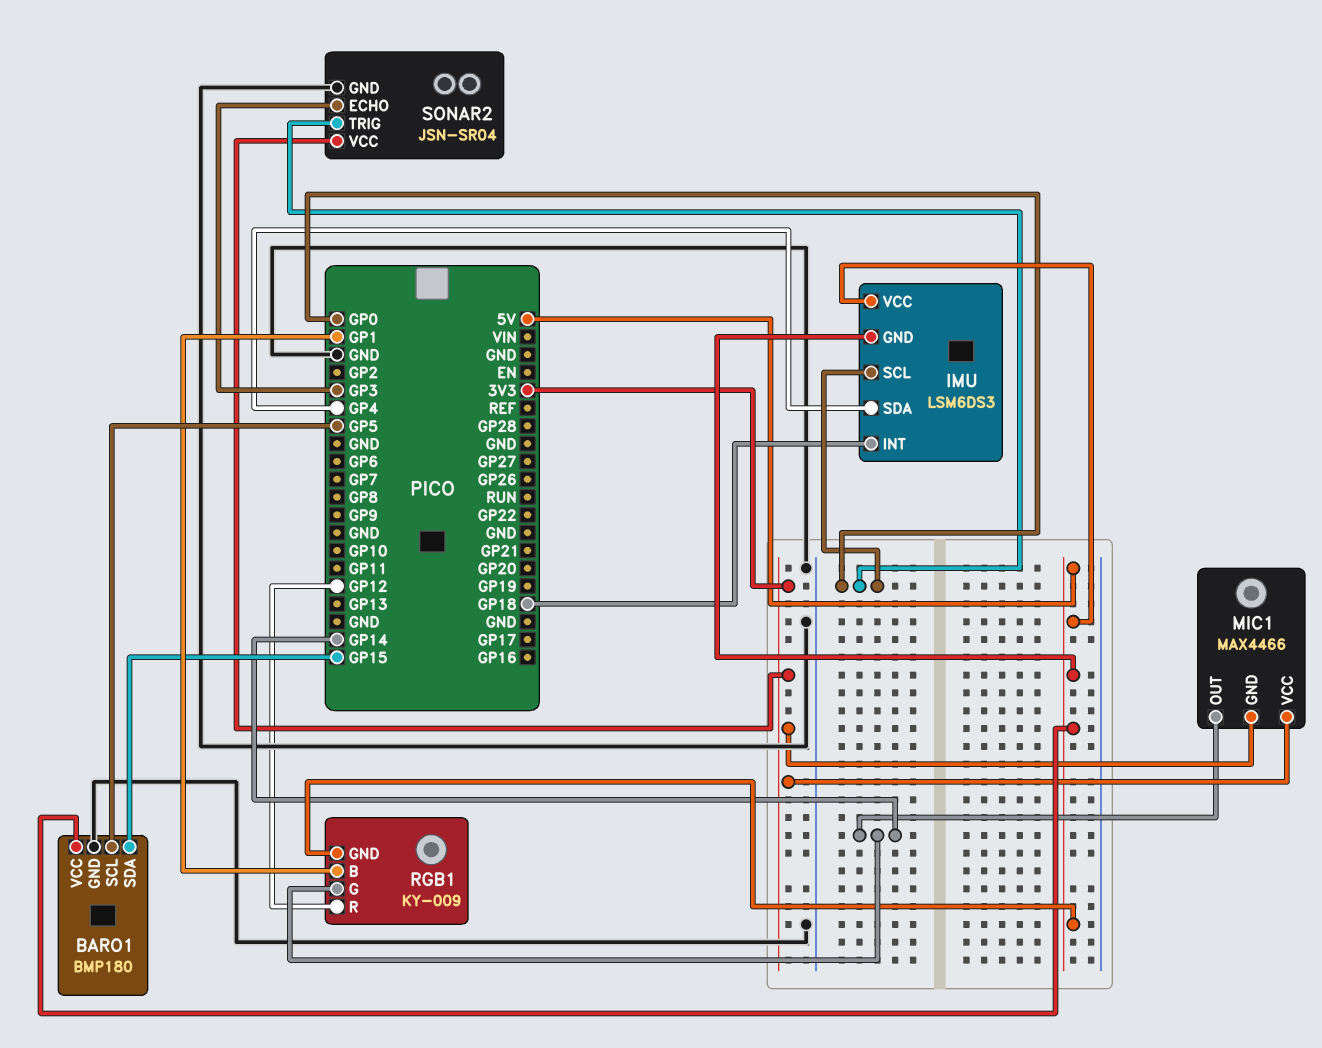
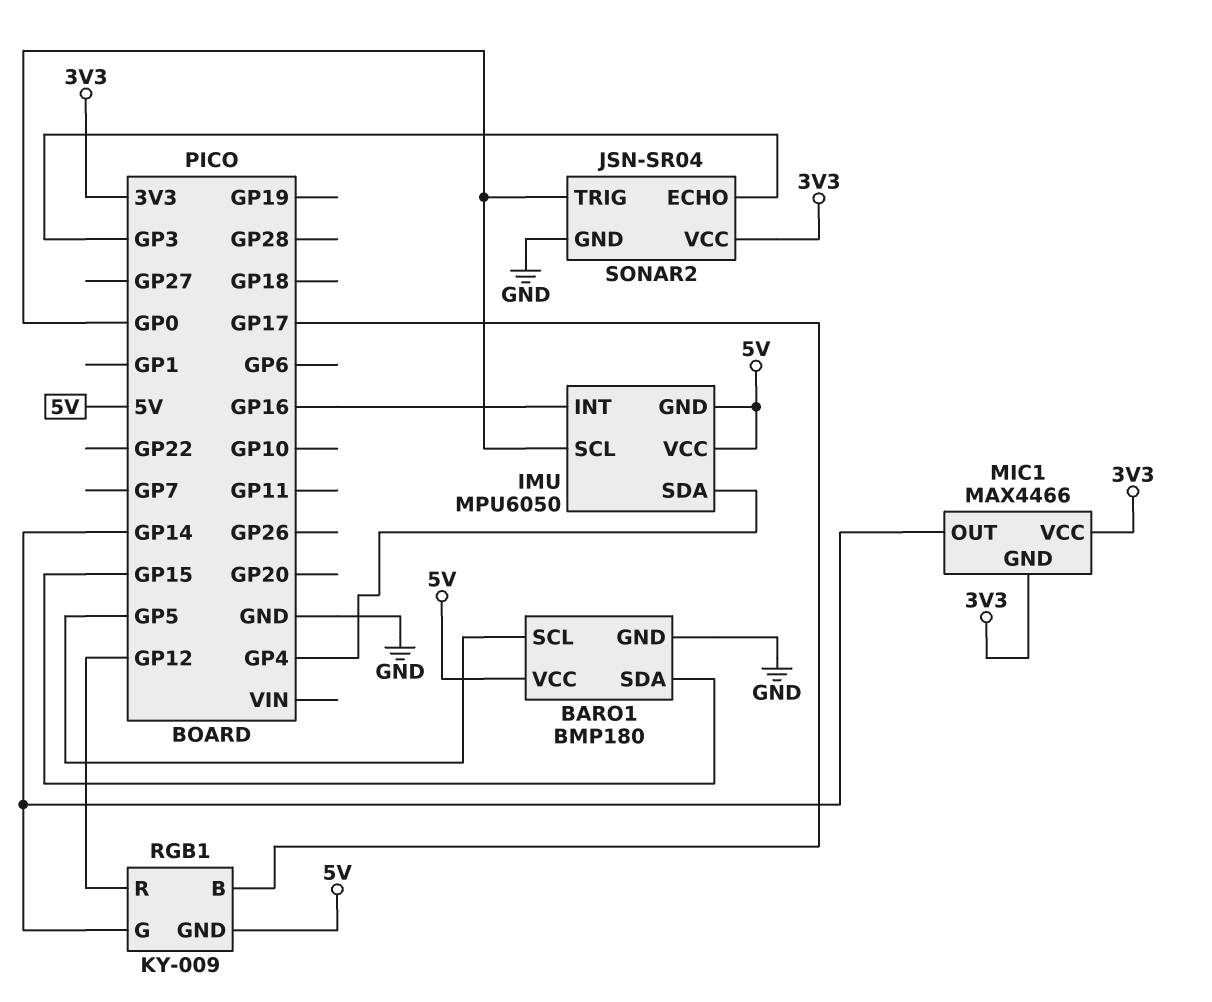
IMU: LSM6DS3 -> MPU6050
IMU pin INT: GP18 -> GP16
RGB1 pin B: GP1 -> GP17

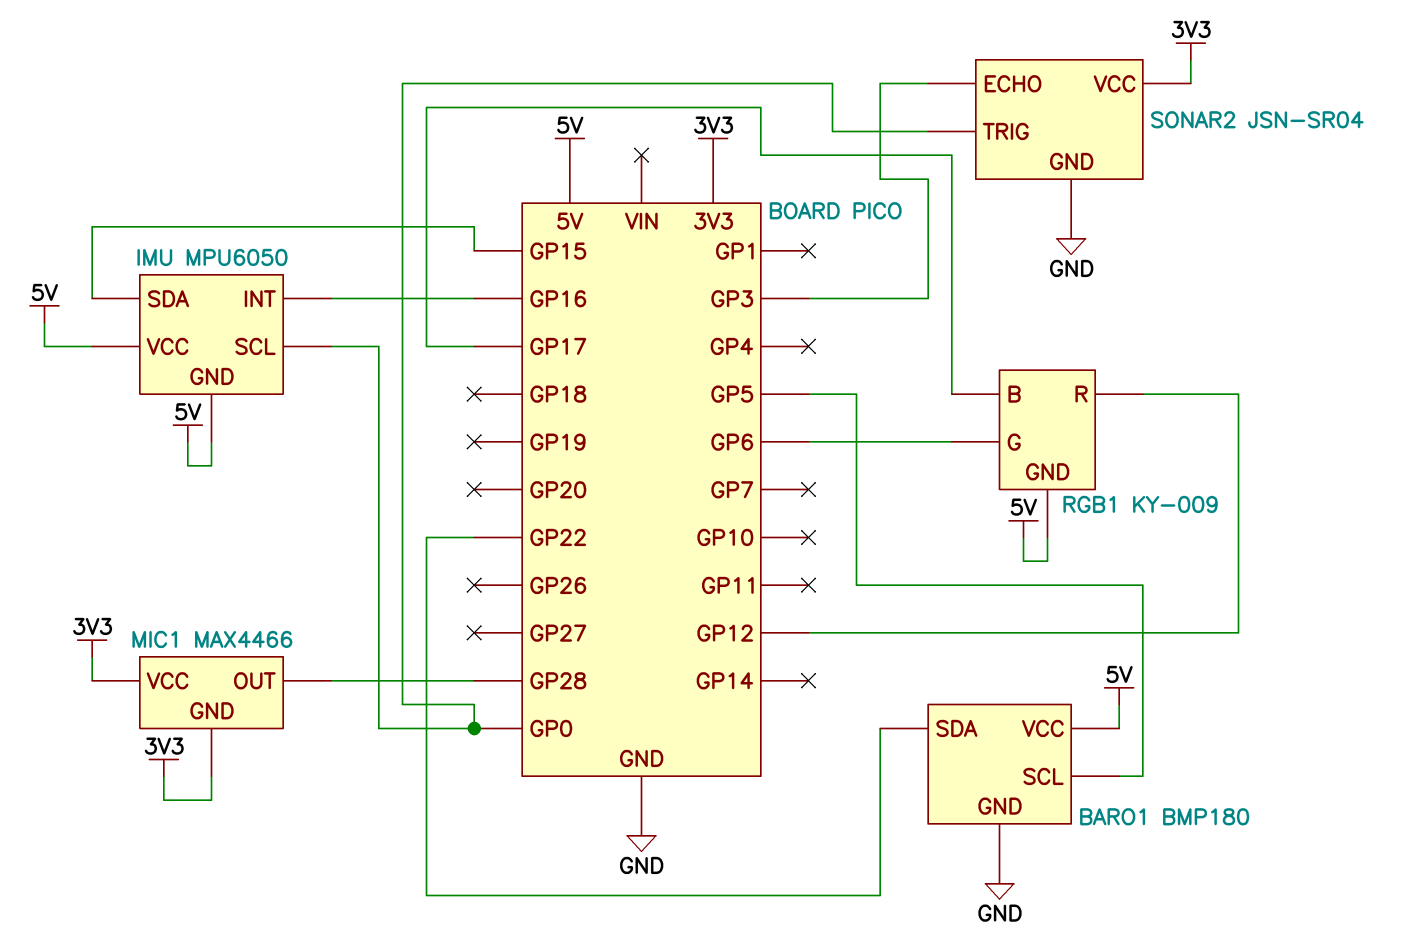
BARO1 pin SDA: GP15 -> GP22
IMU pin SDA: GP4 -> GP15
MIC1 pin OUT: GP14 -> GP28
RGB1 pin G: GP14 -> GP6

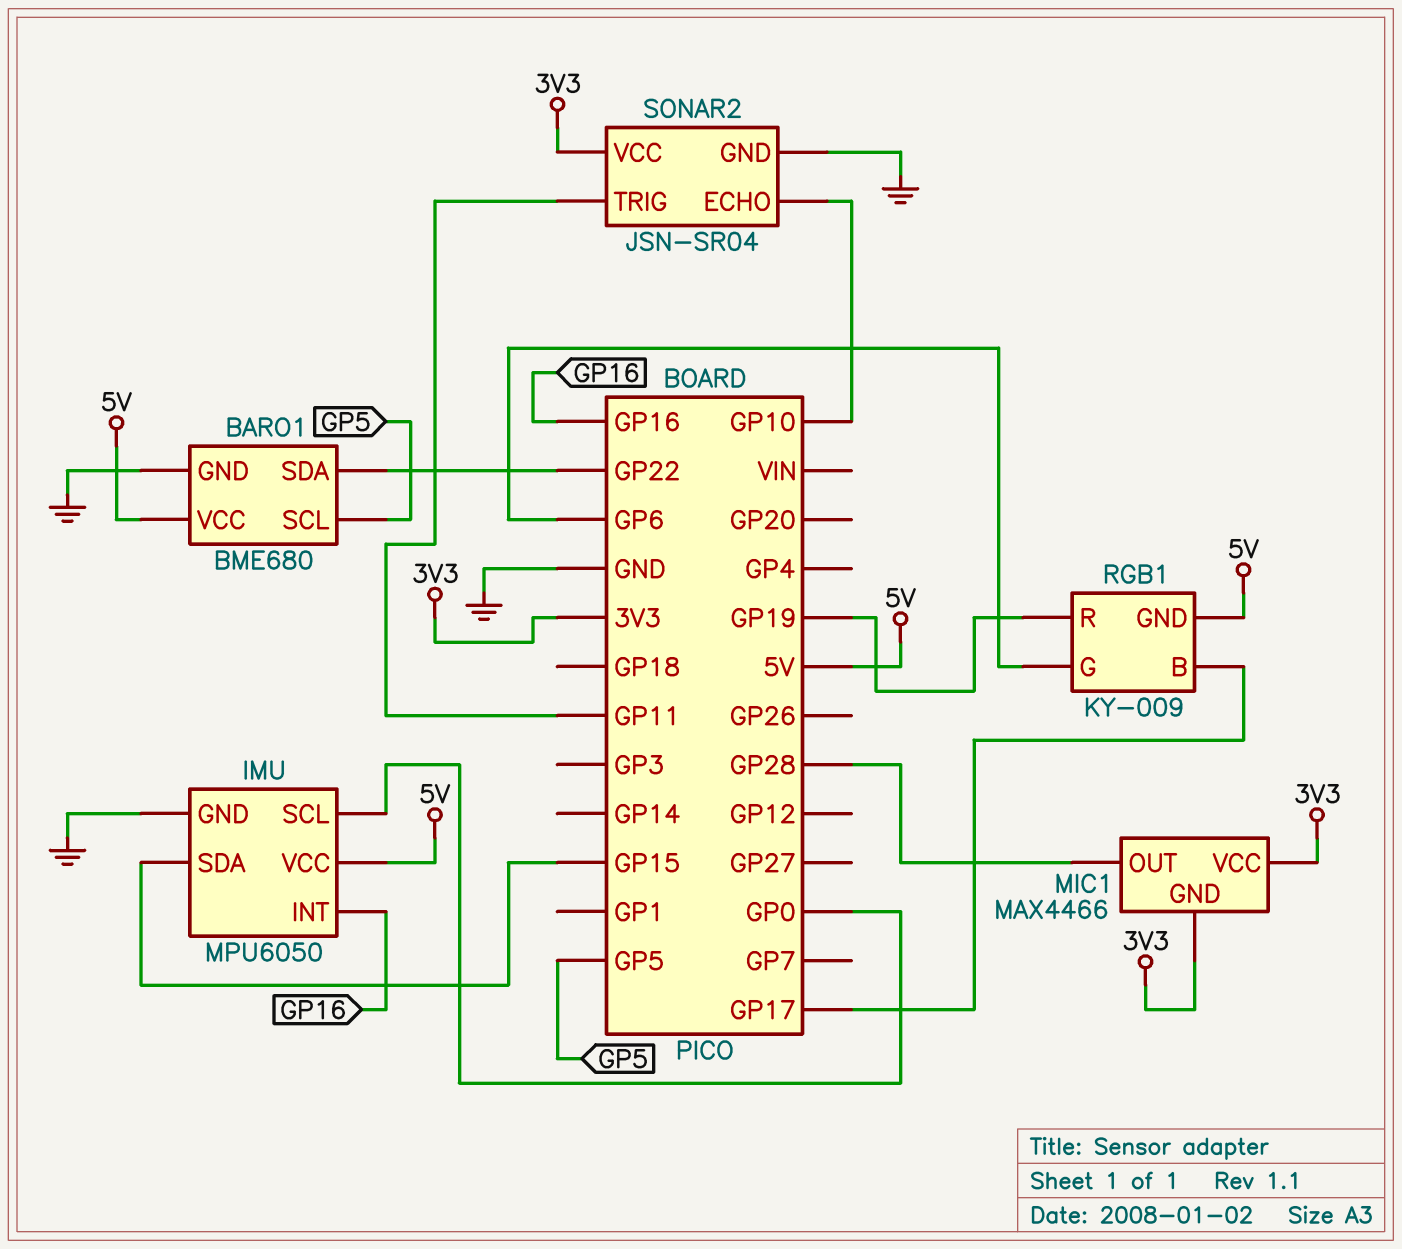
BARO1: BMP180 -> BME680
IMU pin GND: 5V -> GND
RGB1 pin R: GP12 -> GP19
SONAR2 pin ECHO: GP3 -> GP10
SONAR2 pin TRIG: GP0 -> GP11

